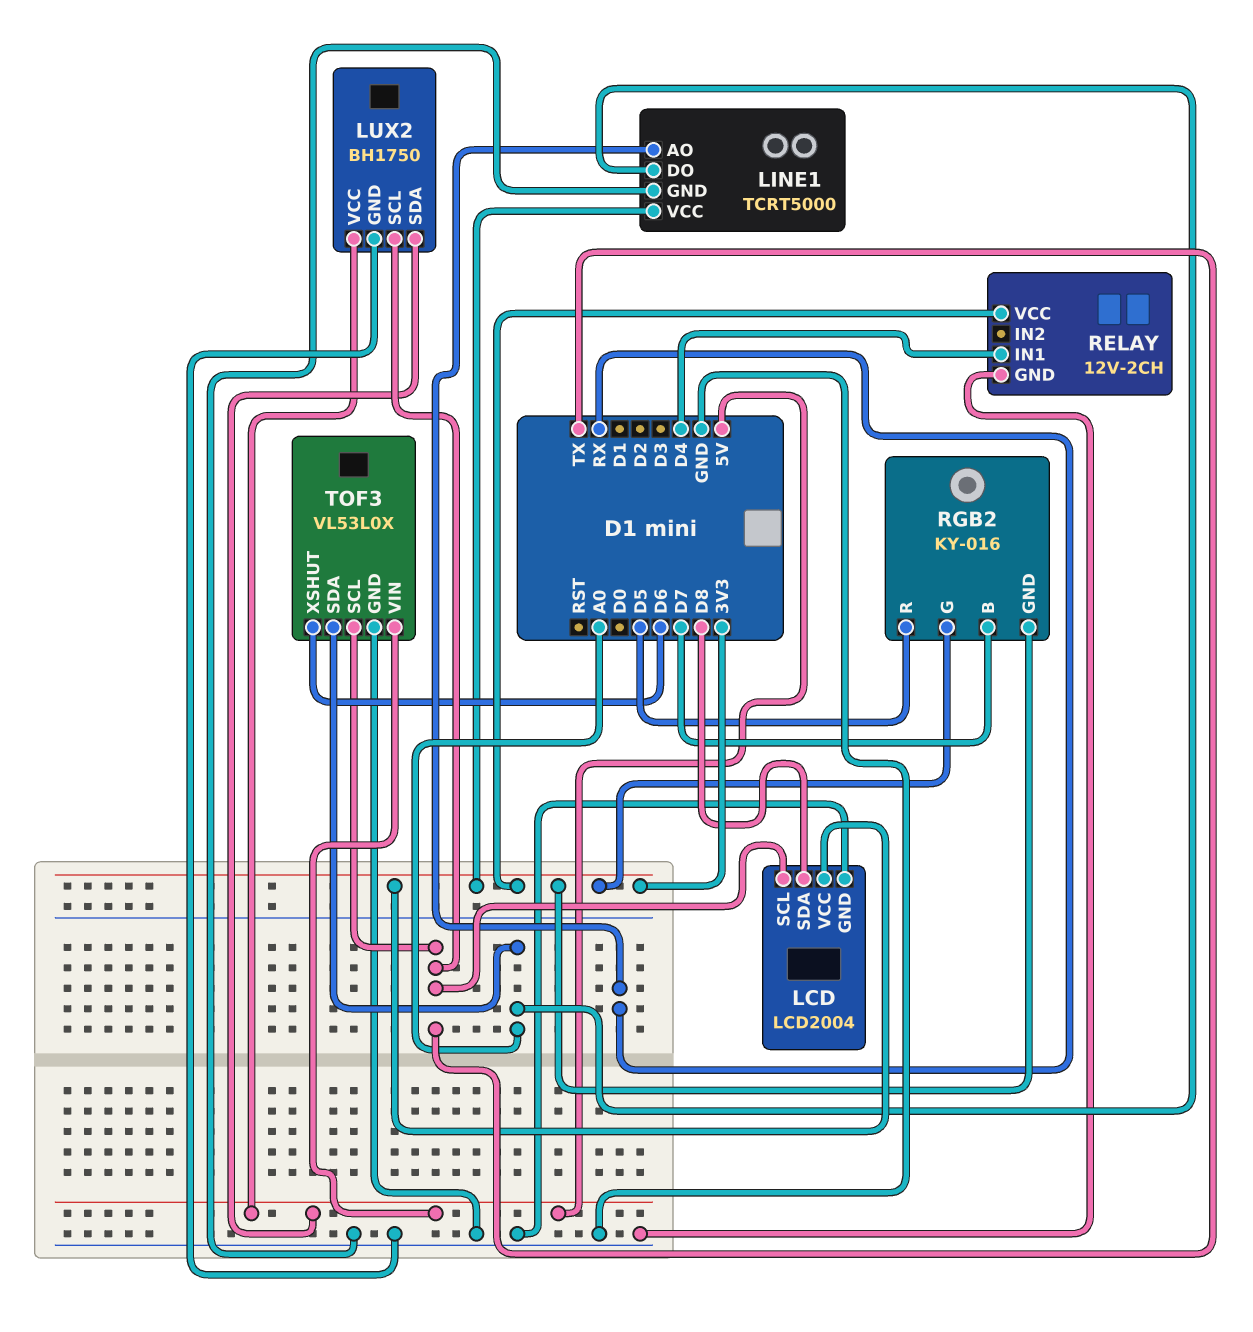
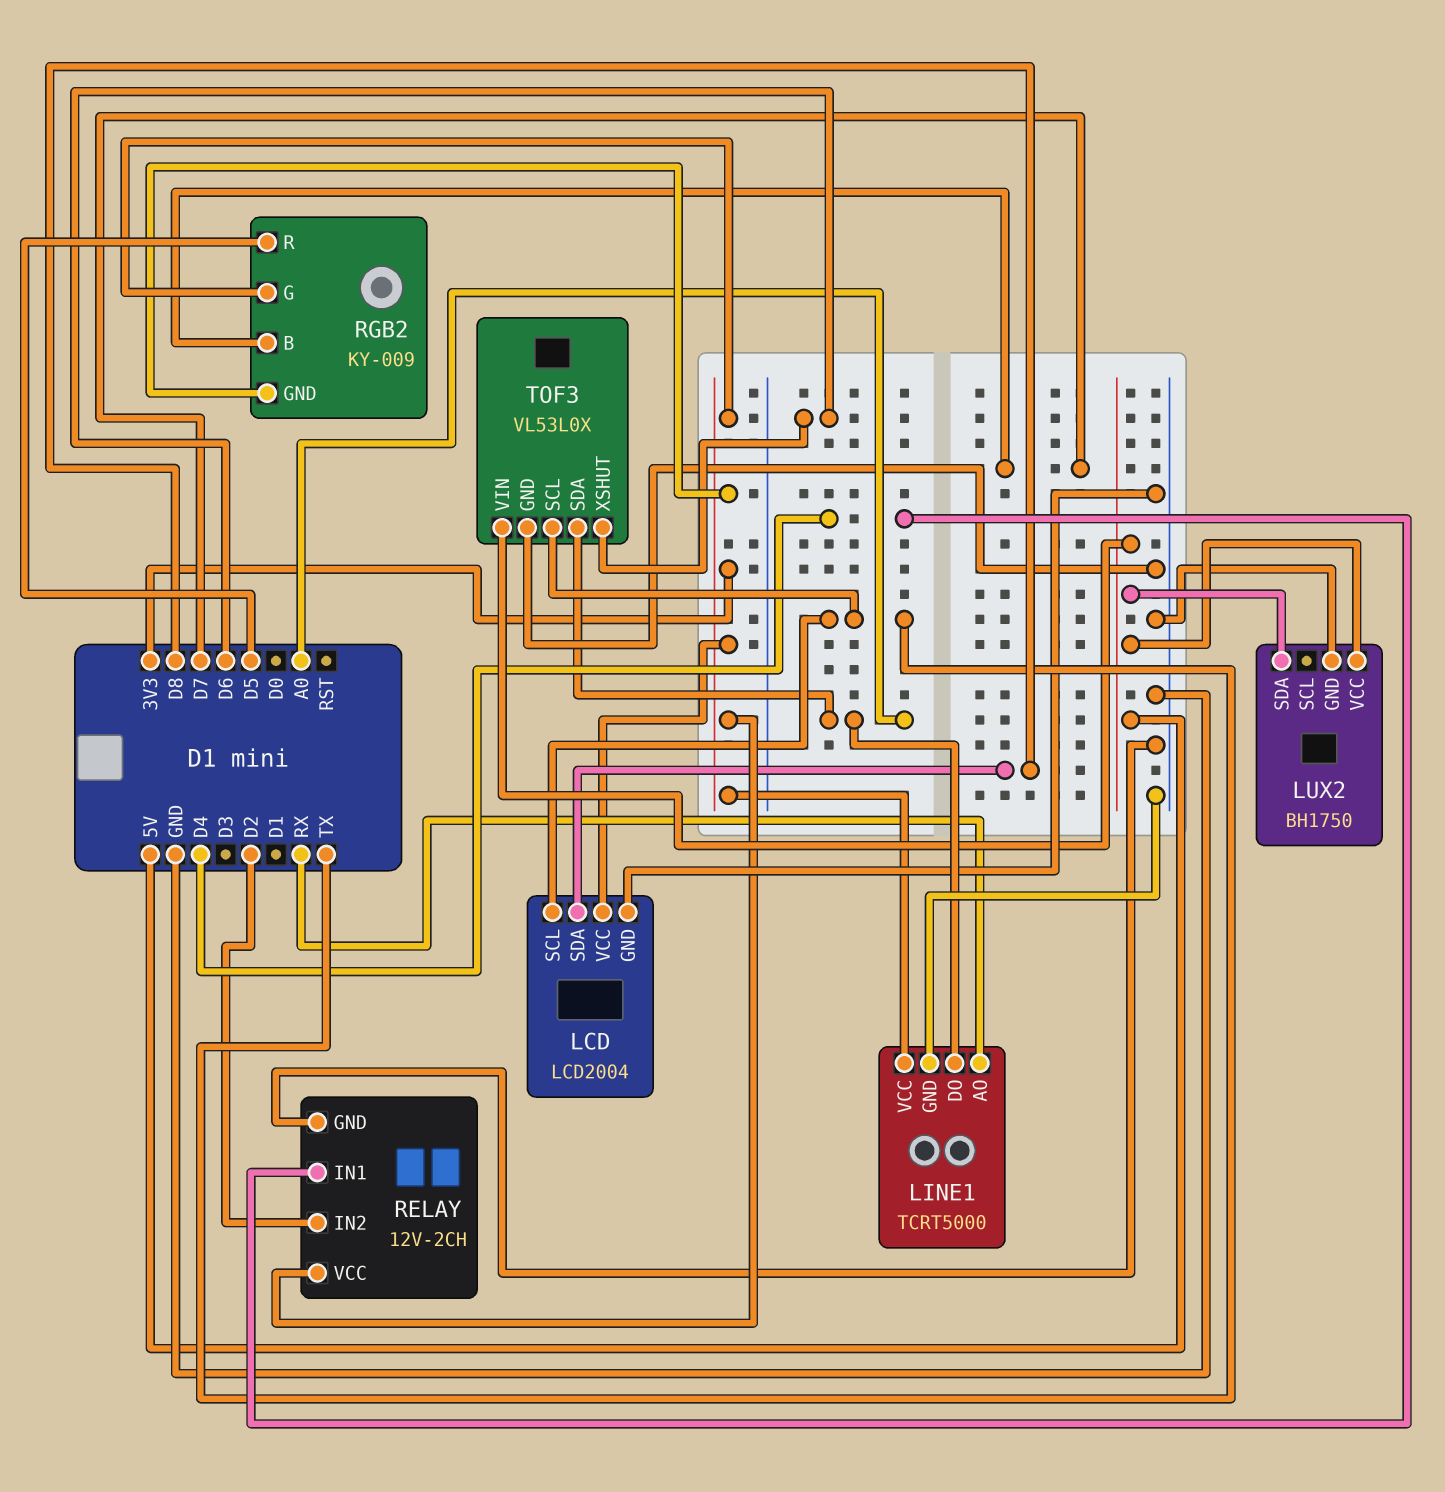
LUX2 pin SCL: TX -> none
RELAY pin IN2: none -> D2
RGB2: KY-016 -> KY-009

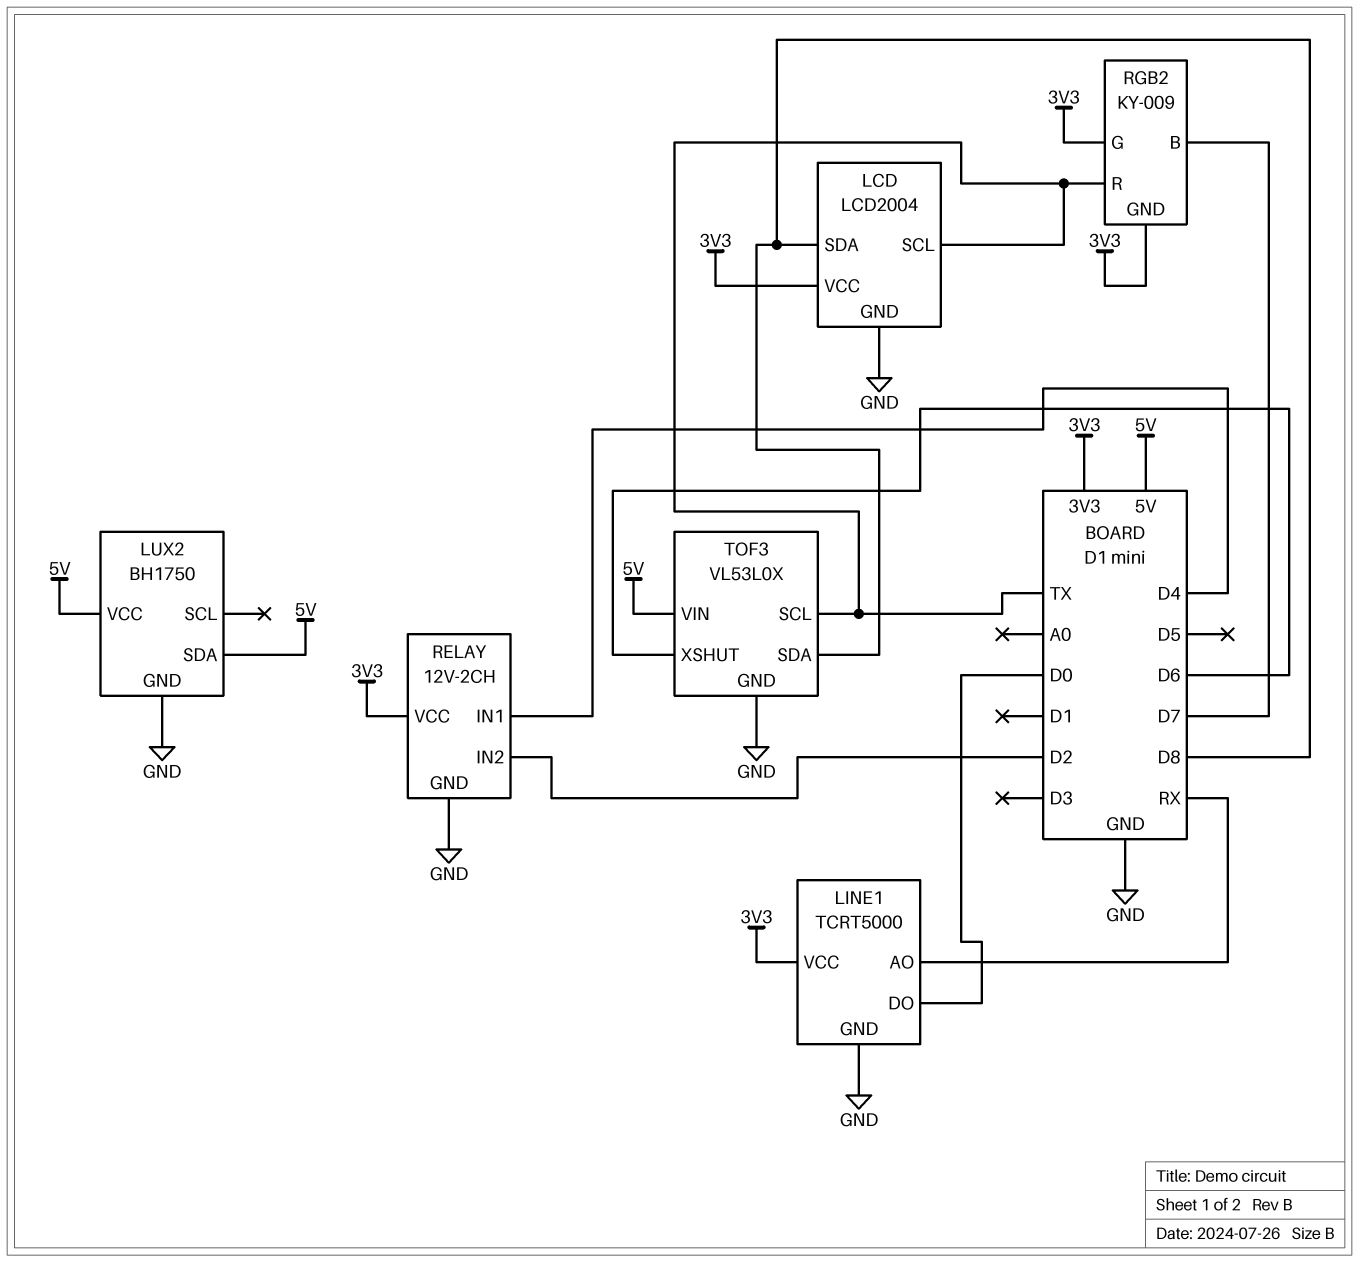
LINE1 pin DO: A0 -> D0
RGB2 pin R: D5 -> TX
TOF3 pin SDA: A0 -> D8

